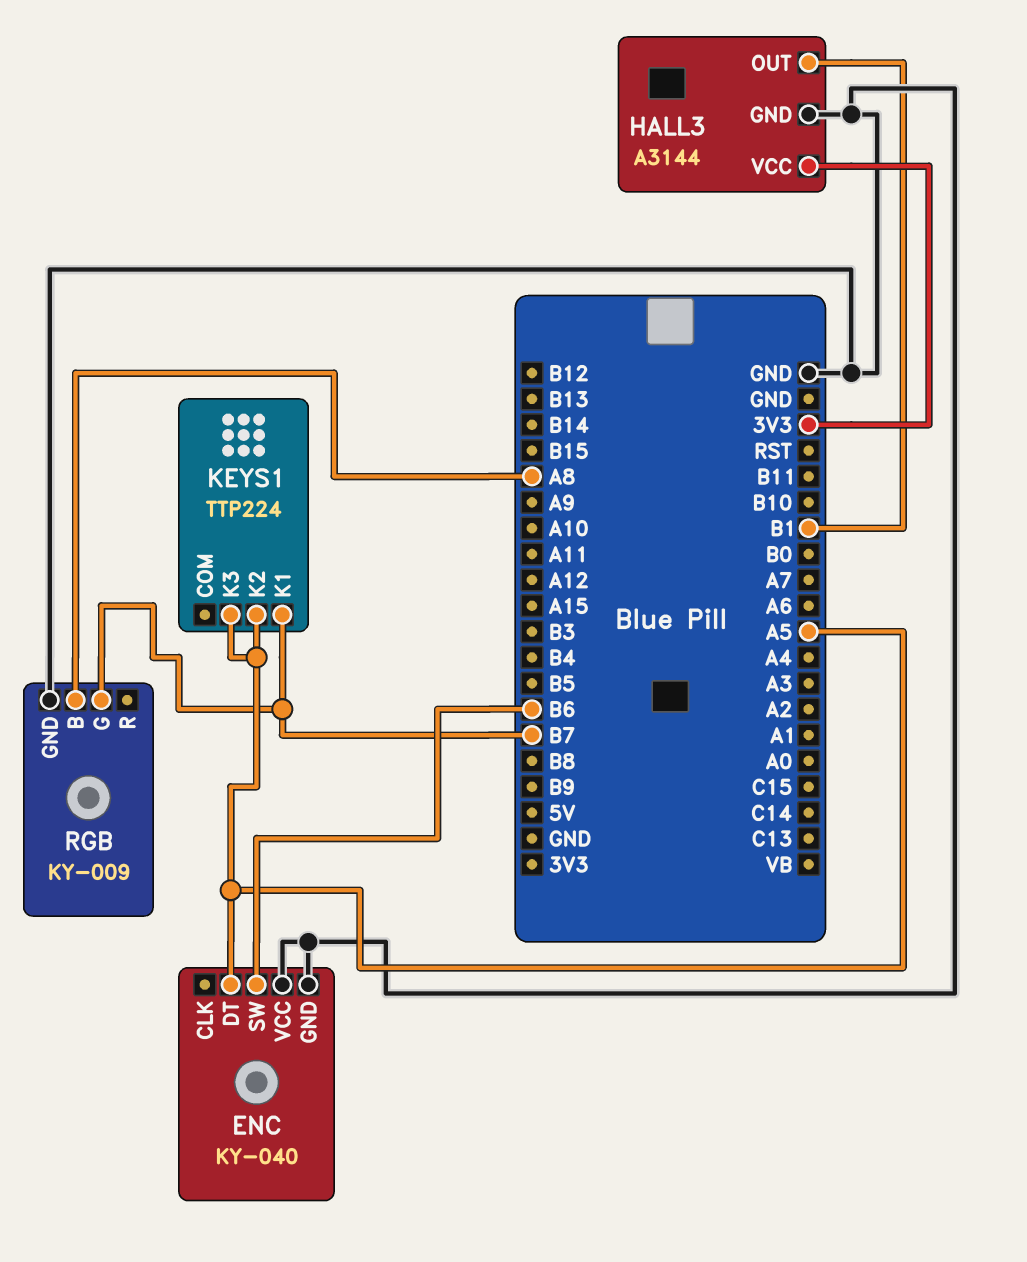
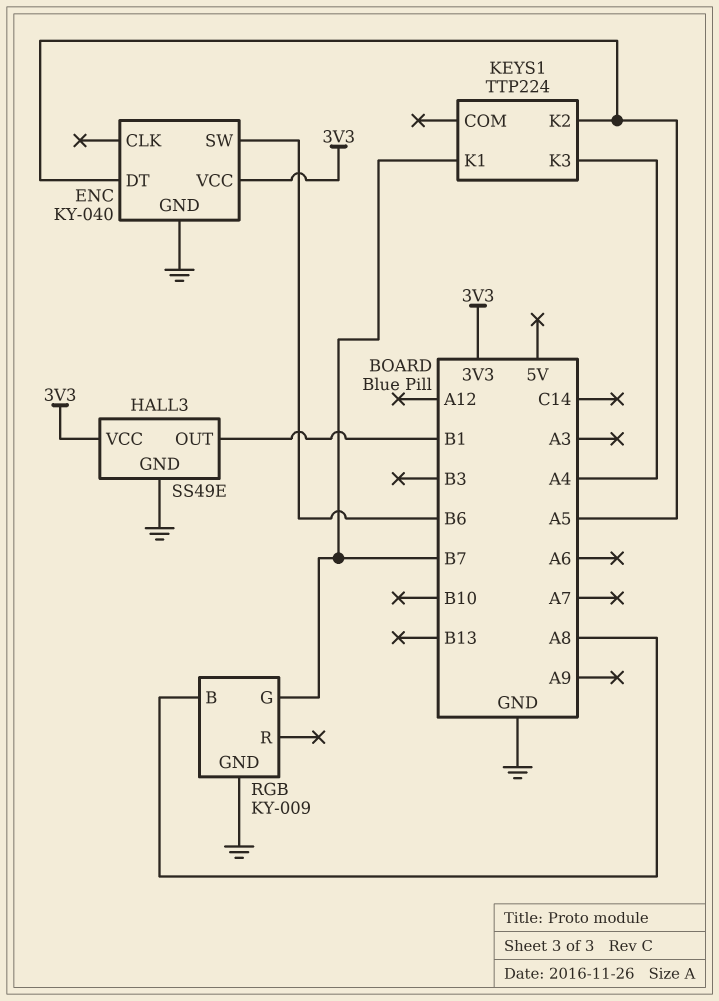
ENC pin VCC: GND -> 3V3
HALL3: A3144 -> SS49E
KEYS1 pin K3: A5 -> A4

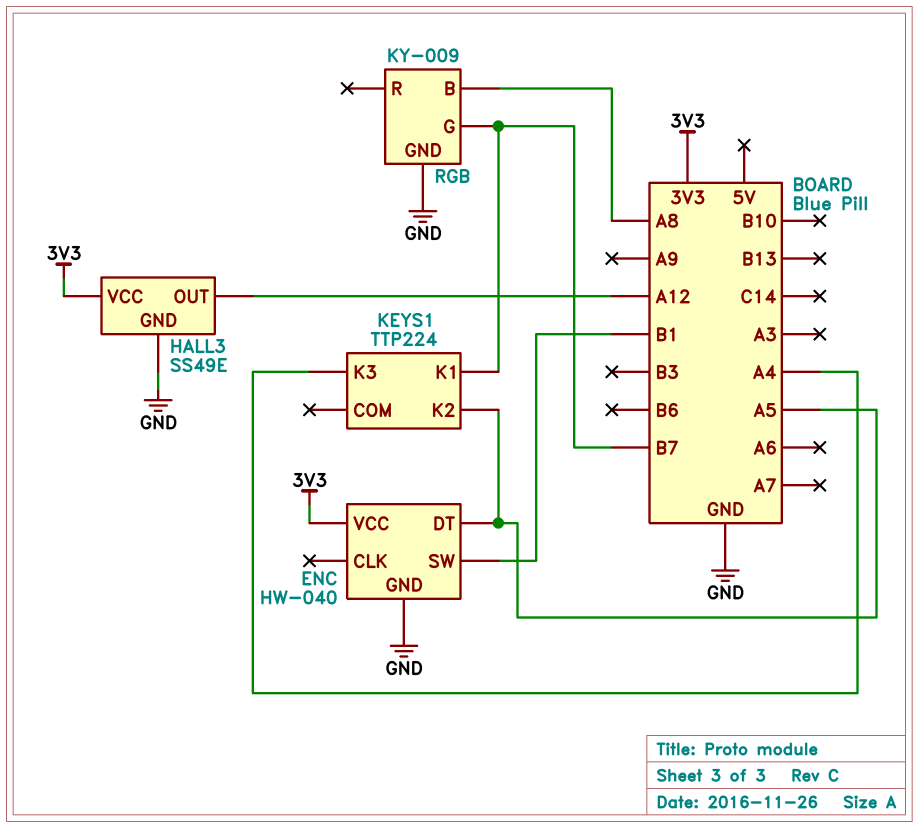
ENC: KY-040 -> HW-040
ENC pin SW: B6 -> B1
HALL3 pin OUT: B1 -> A12

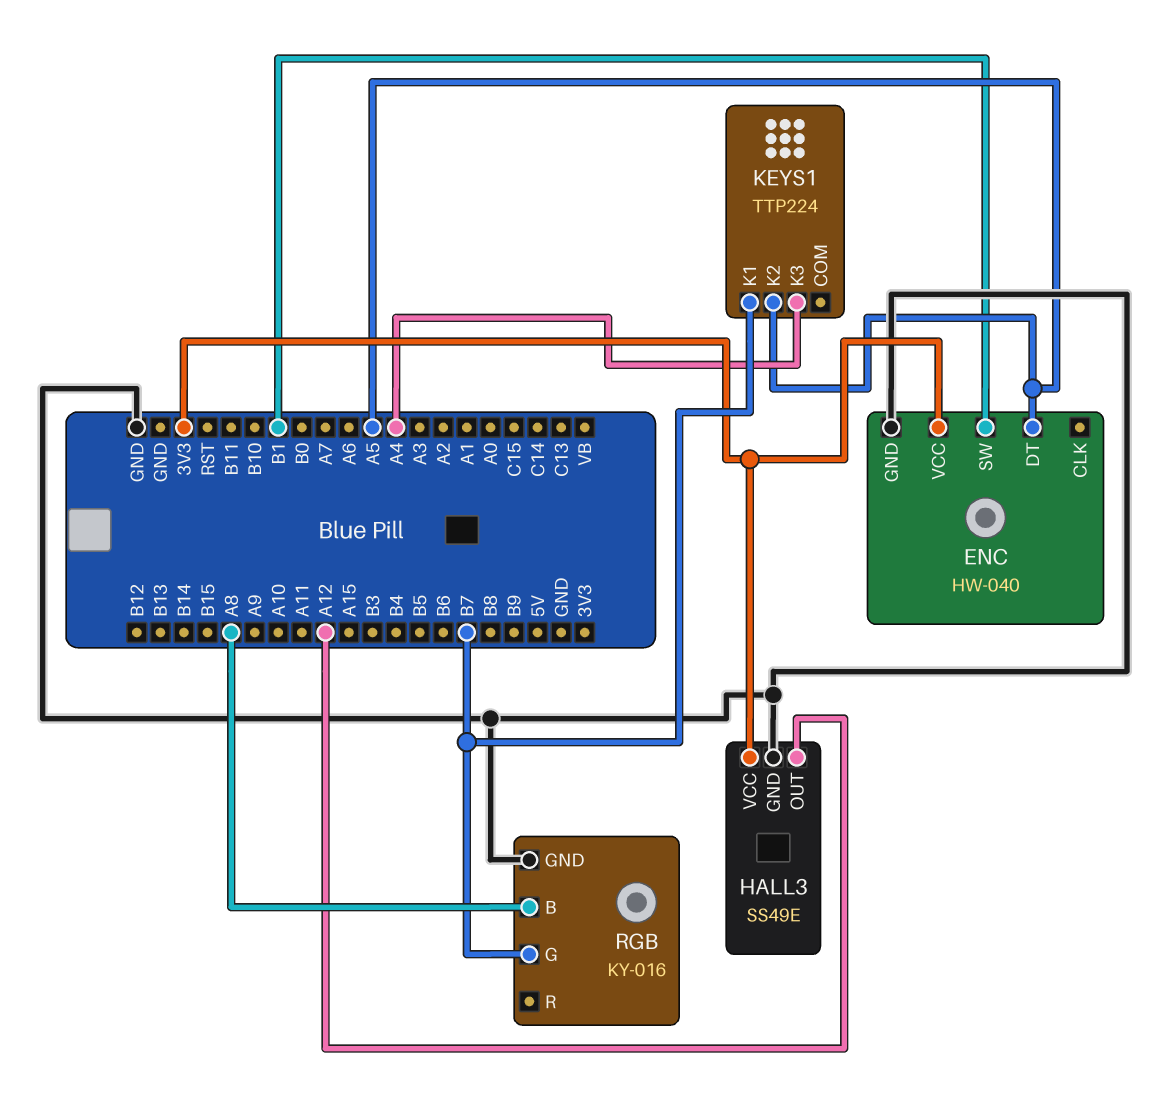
RGB: KY-009 -> KY-016

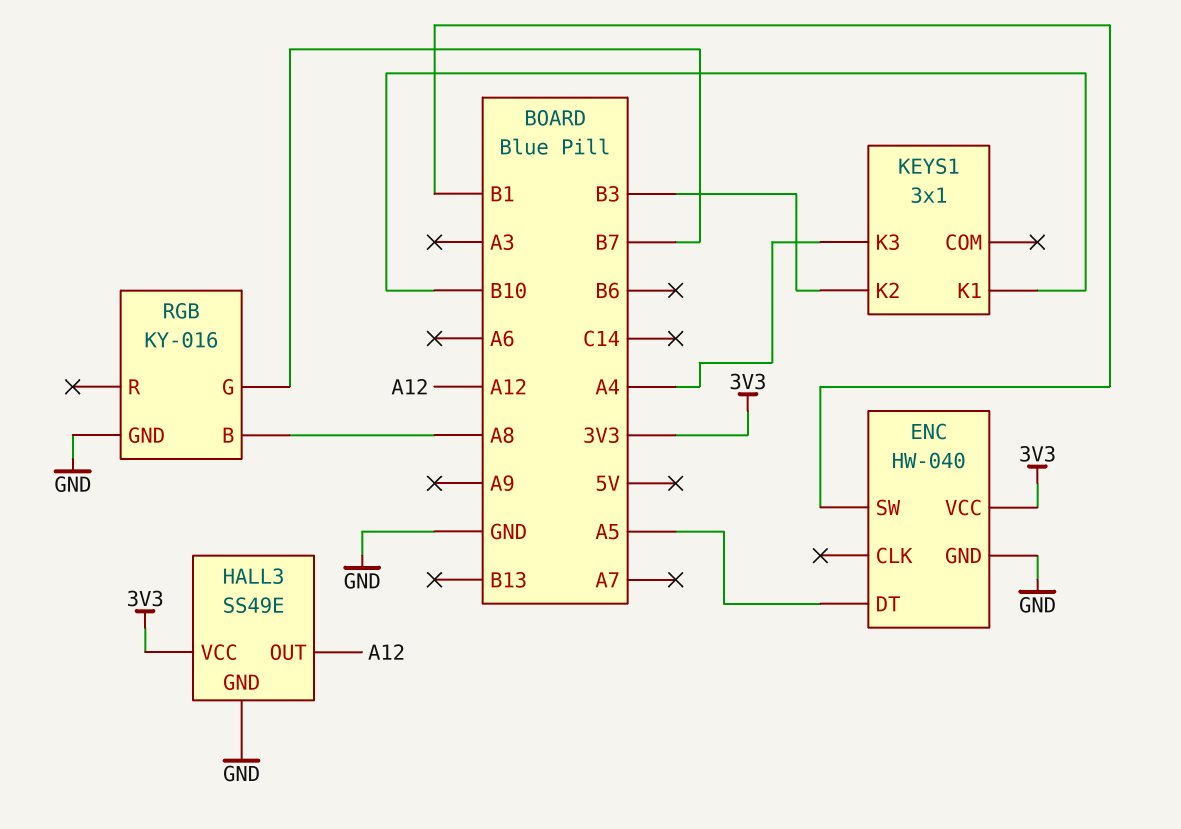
KEYS1: TTP224 -> 3x1
KEYS1 pin K1: B7 -> B10
KEYS1 pin K2: A5 -> B3

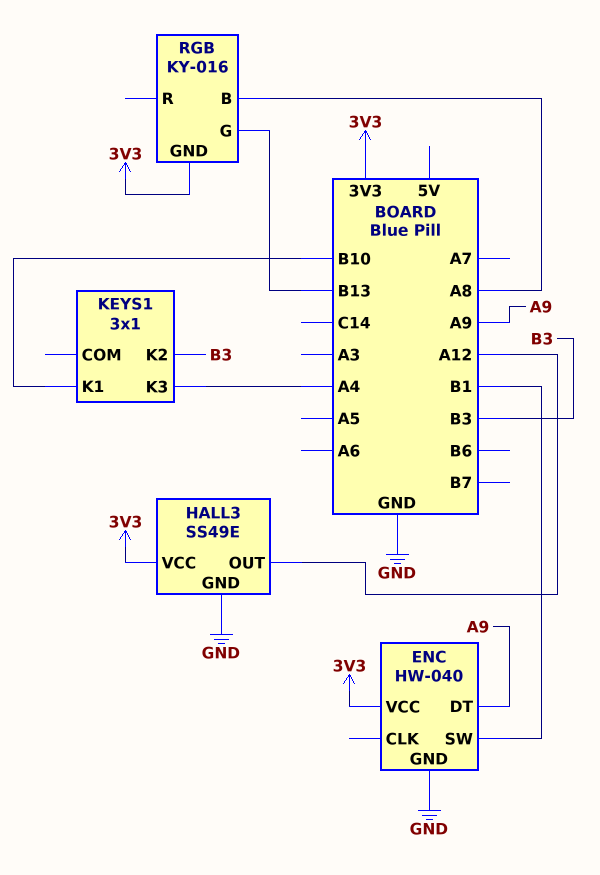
ENC pin DT: A5 -> A9
RGB pin G: B7 -> B13
RGB pin GND: GND -> 3V3

